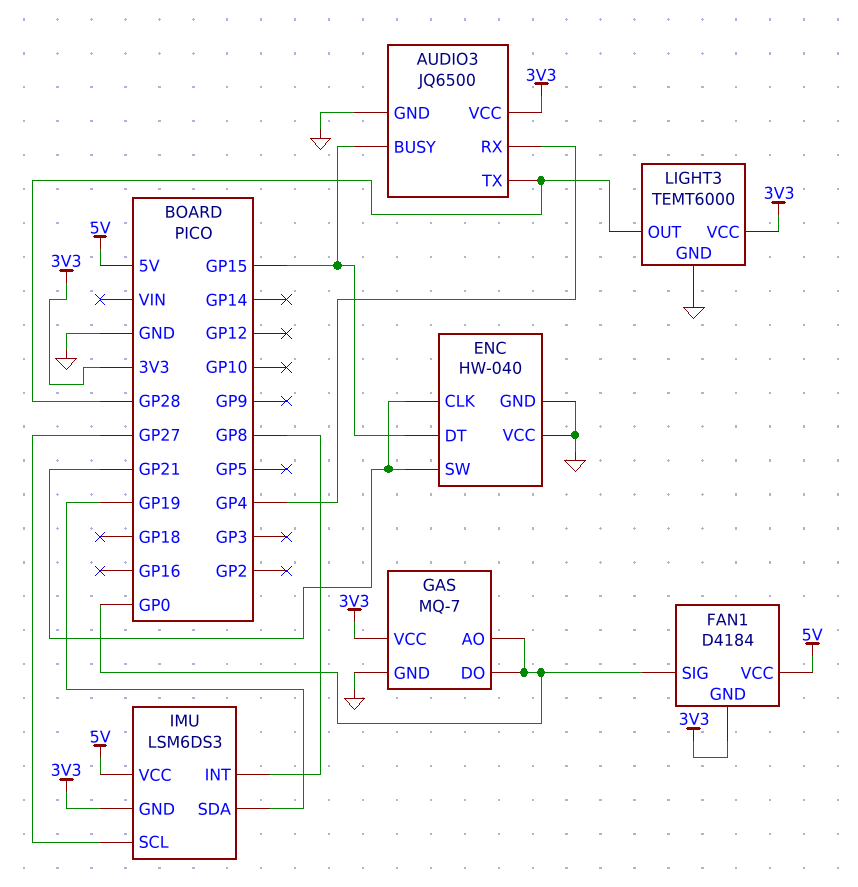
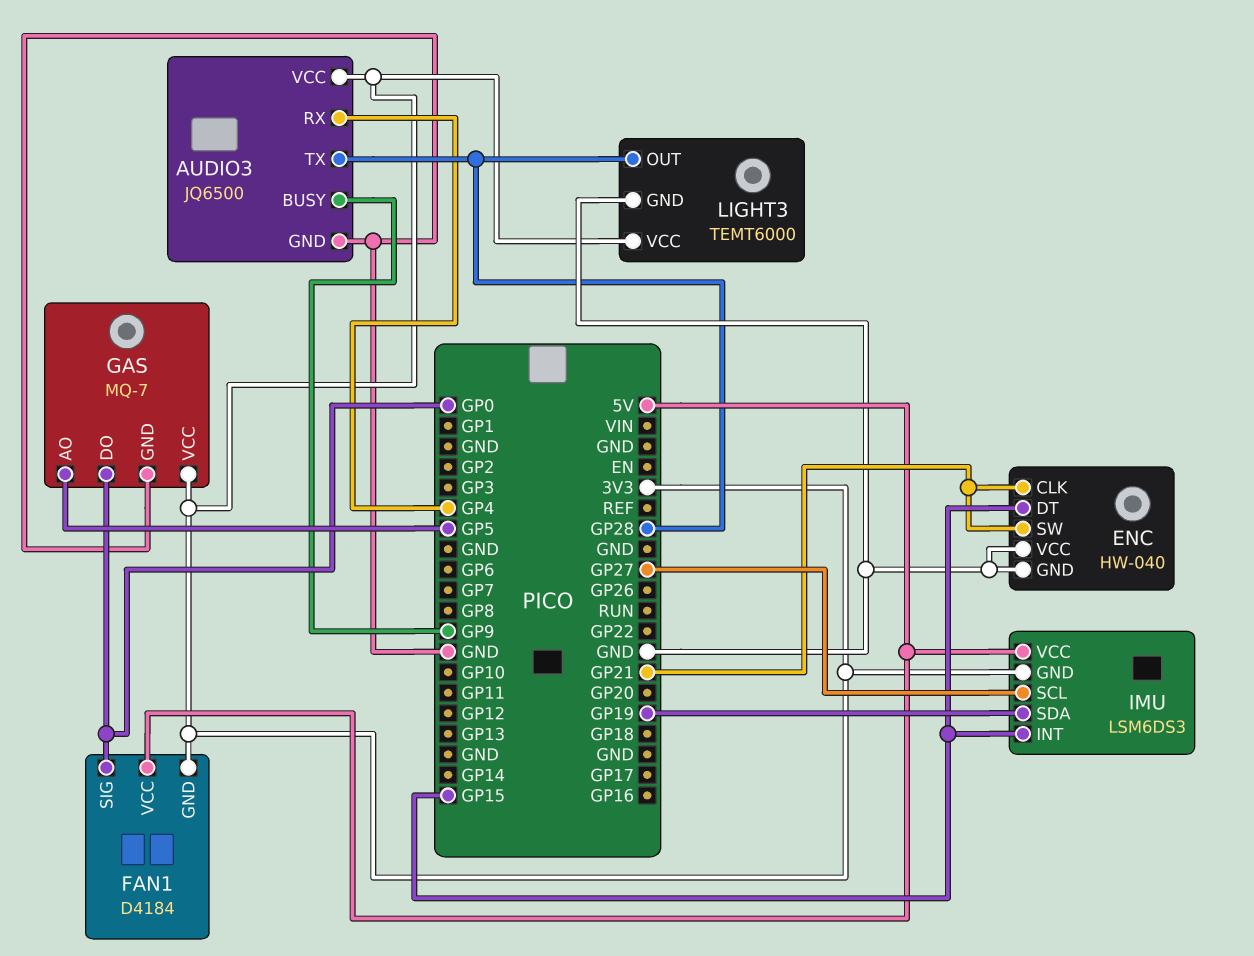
AUDIO3 pin BUSY: GP15 -> GP9
GAS pin AO: GP0 -> GP5
IMU pin INT: GP8 -> GP15

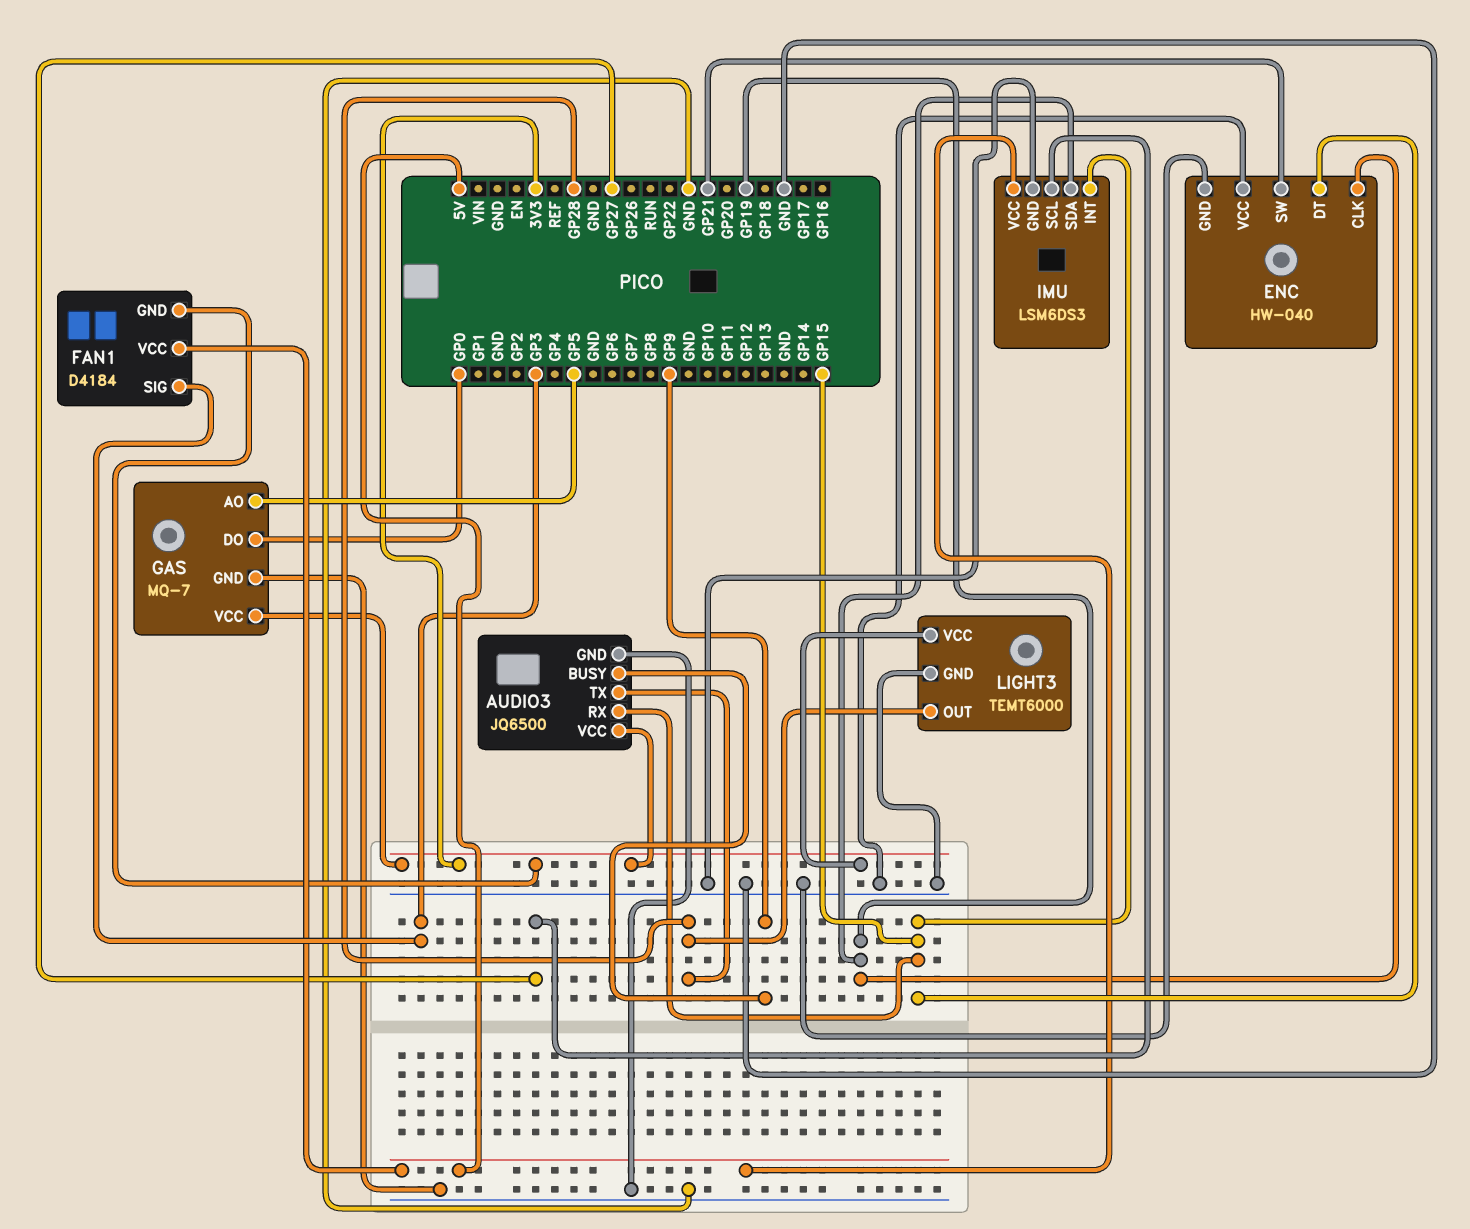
AUDIO3 pin RX: GP4 -> GP15
ENC pin CLK: GP21 -> GP19
FAN1 pin SIG: GP0 -> GP3
IMU pin GND: 3V3 -> GND

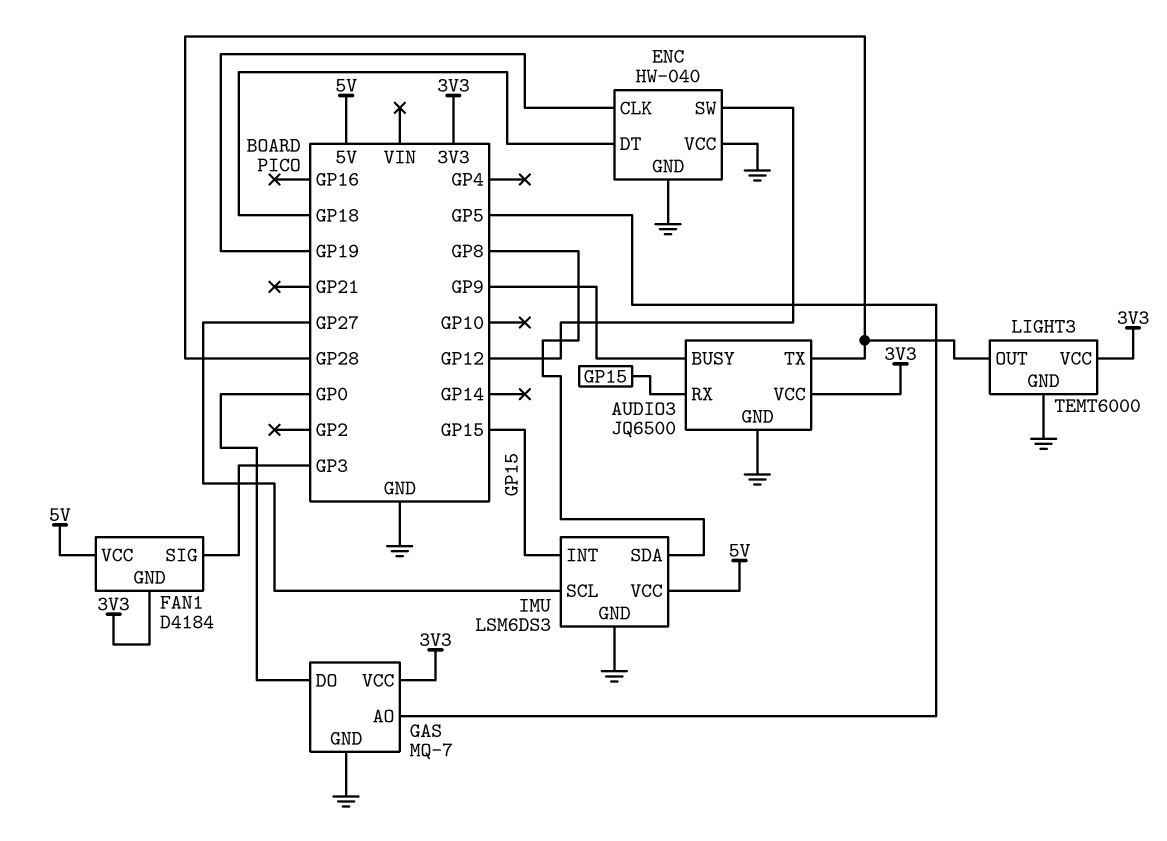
ENC pin DT: GP15 -> GP18
ENC pin SW: GP21 -> GP12
IMU pin SDA: GP19 -> GP8

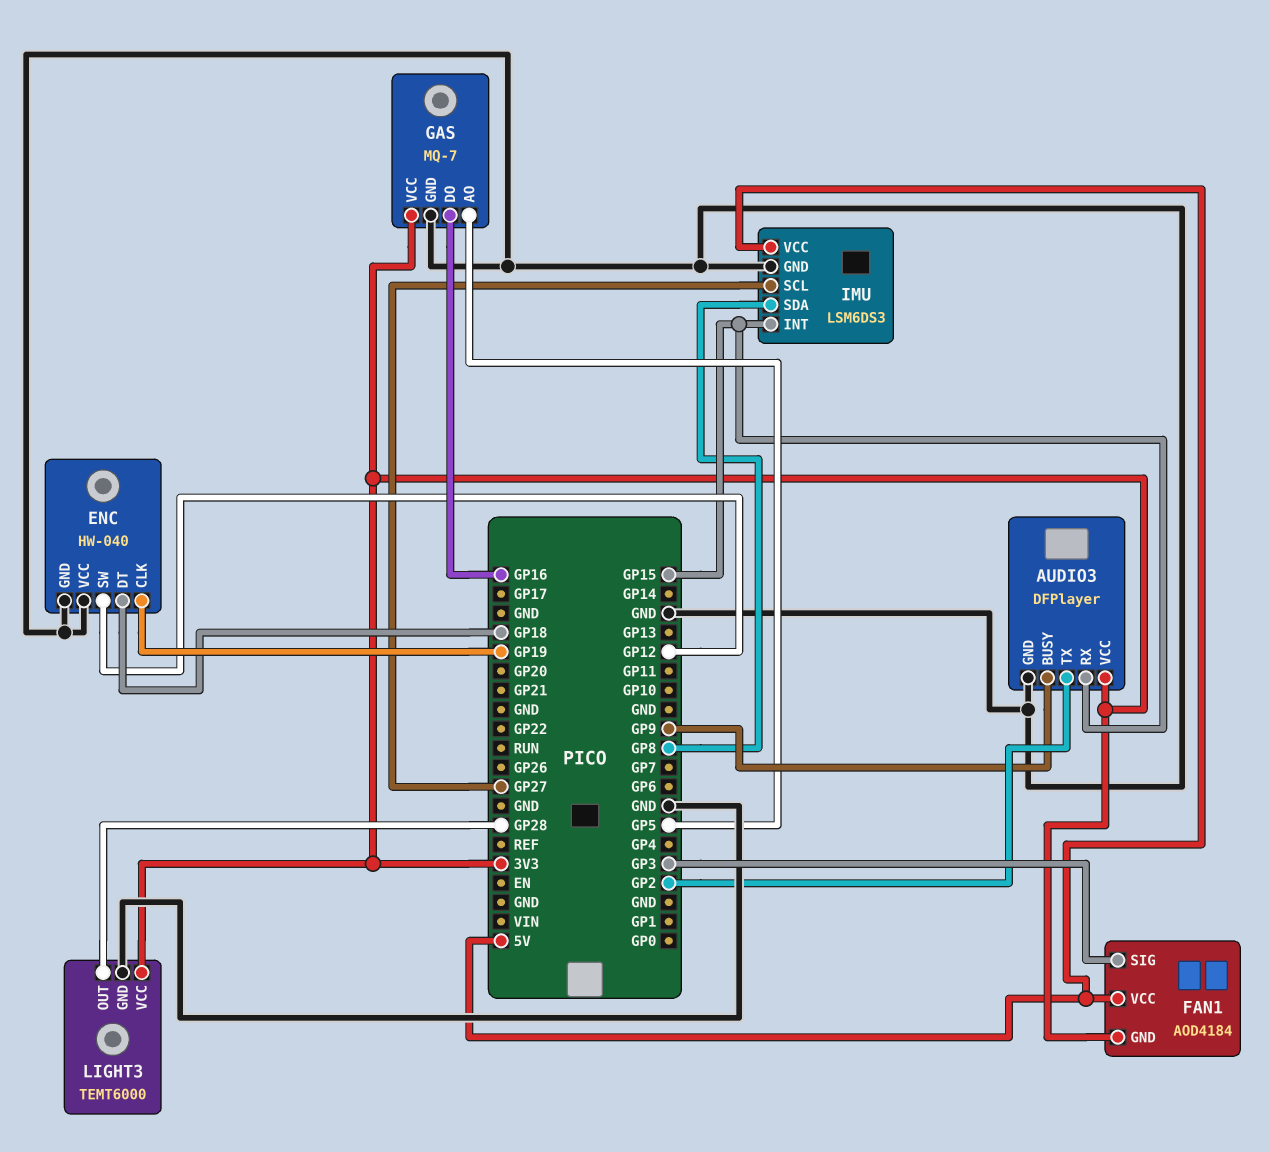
AUDIO3: JQ6500 -> DFPlayer
AUDIO3 pin TX: GP28 -> GP2
FAN1: D4184 -> AOD4184
GAS pin DO: GP0 -> GP16

